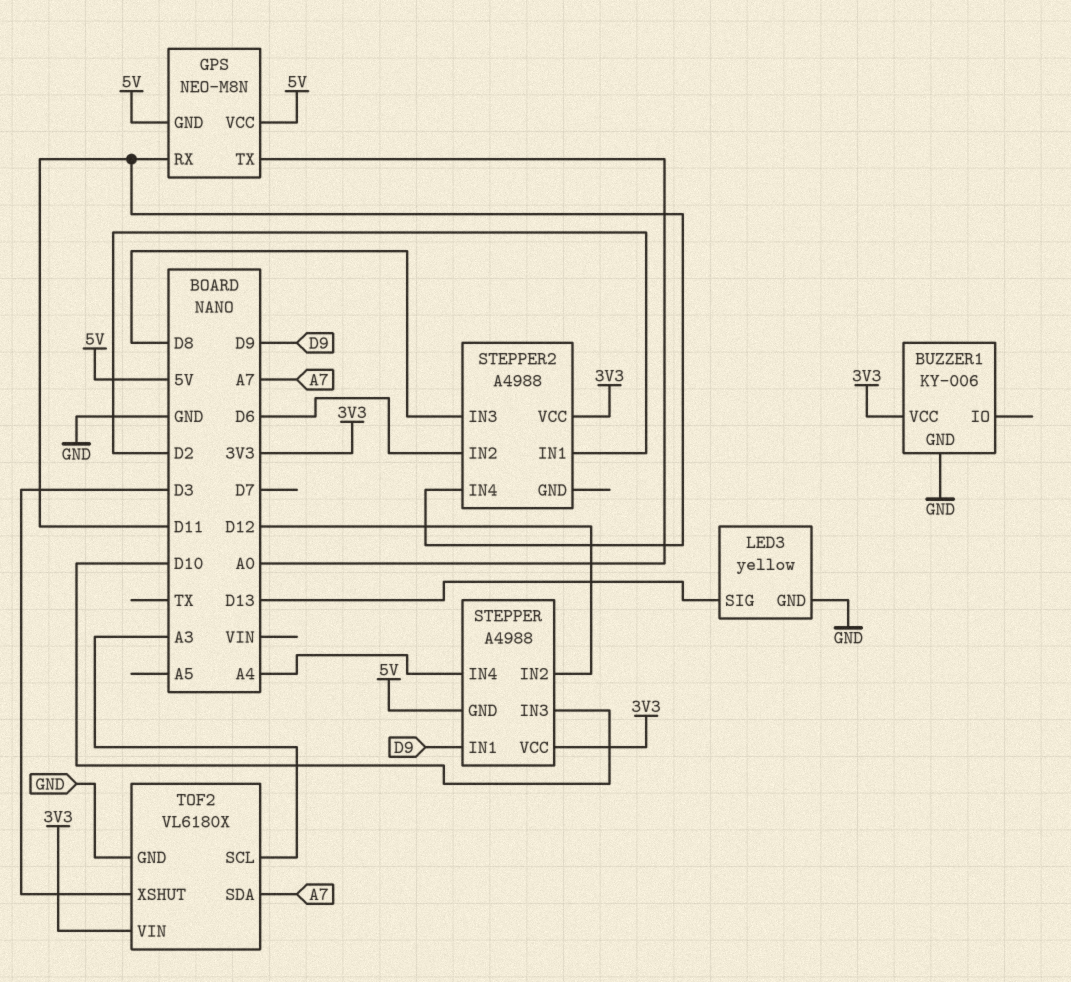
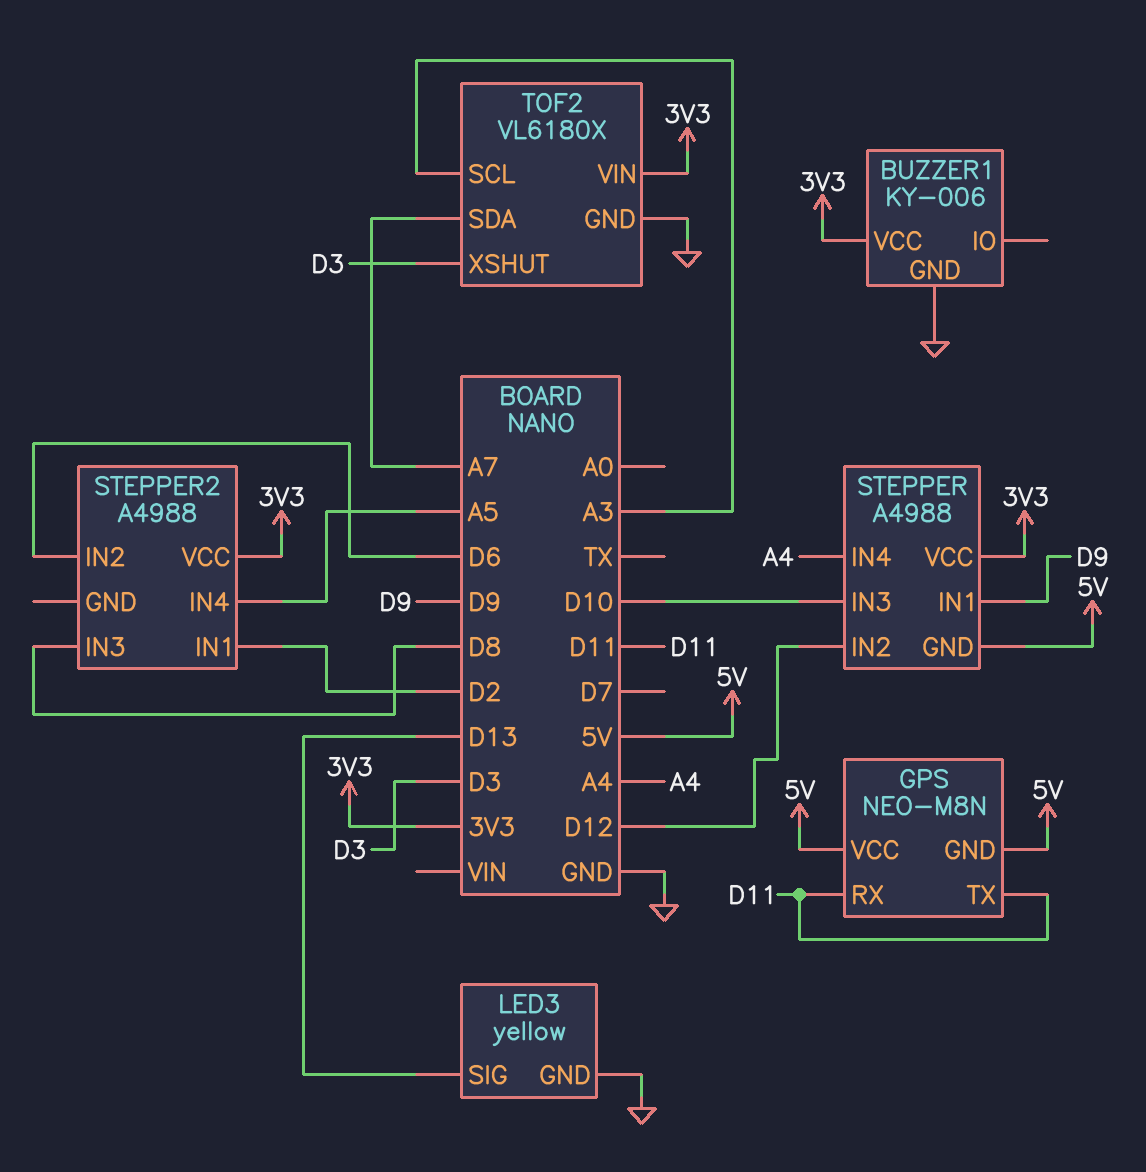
GPS pin TX: A0 -> D11
STEPPER2 pin IN4: D11 -> A5

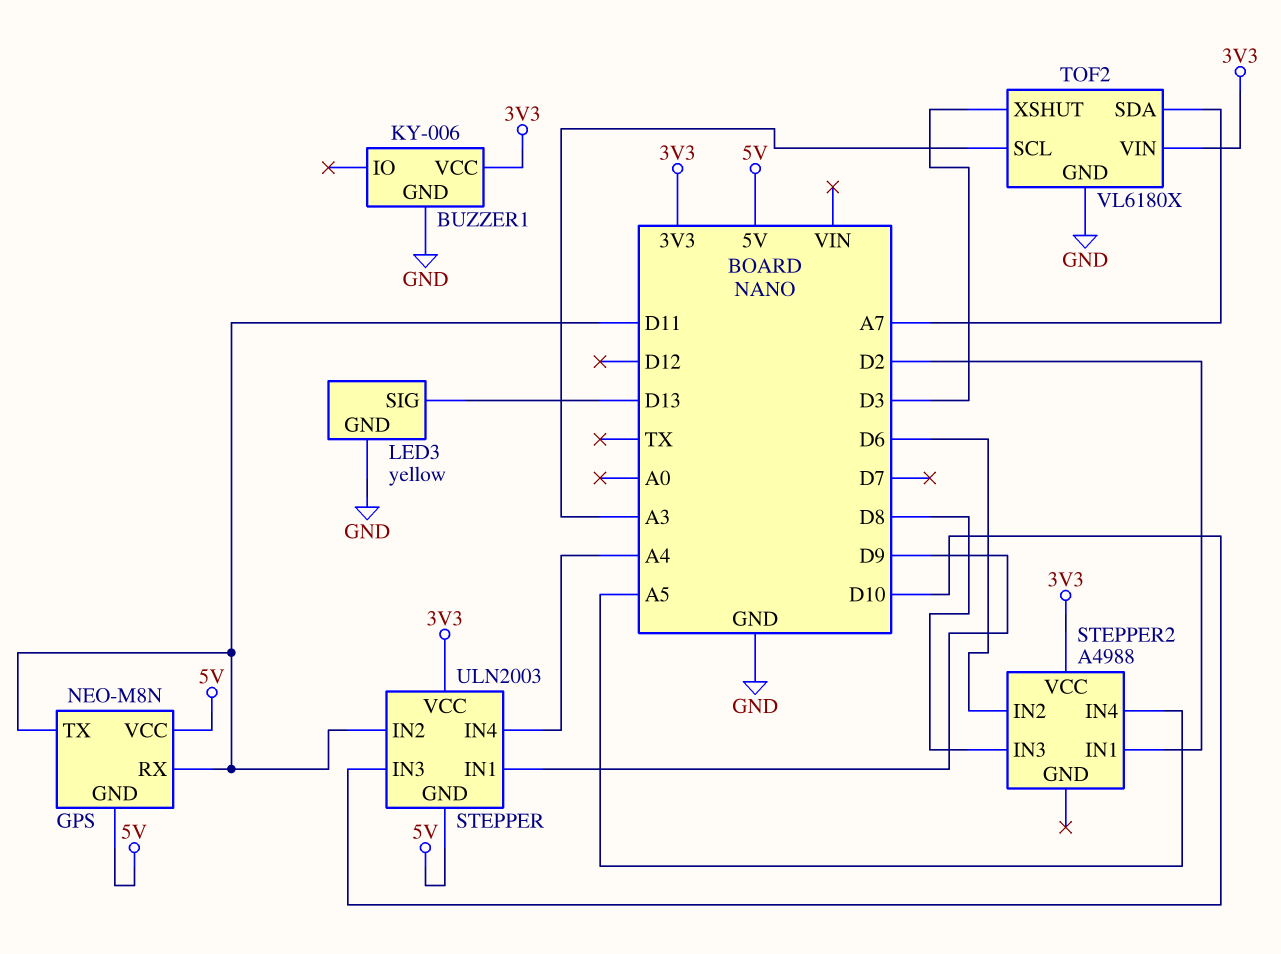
STEPPER: A4988 -> ULN2003
STEPPER pin IN2: D12 -> D11

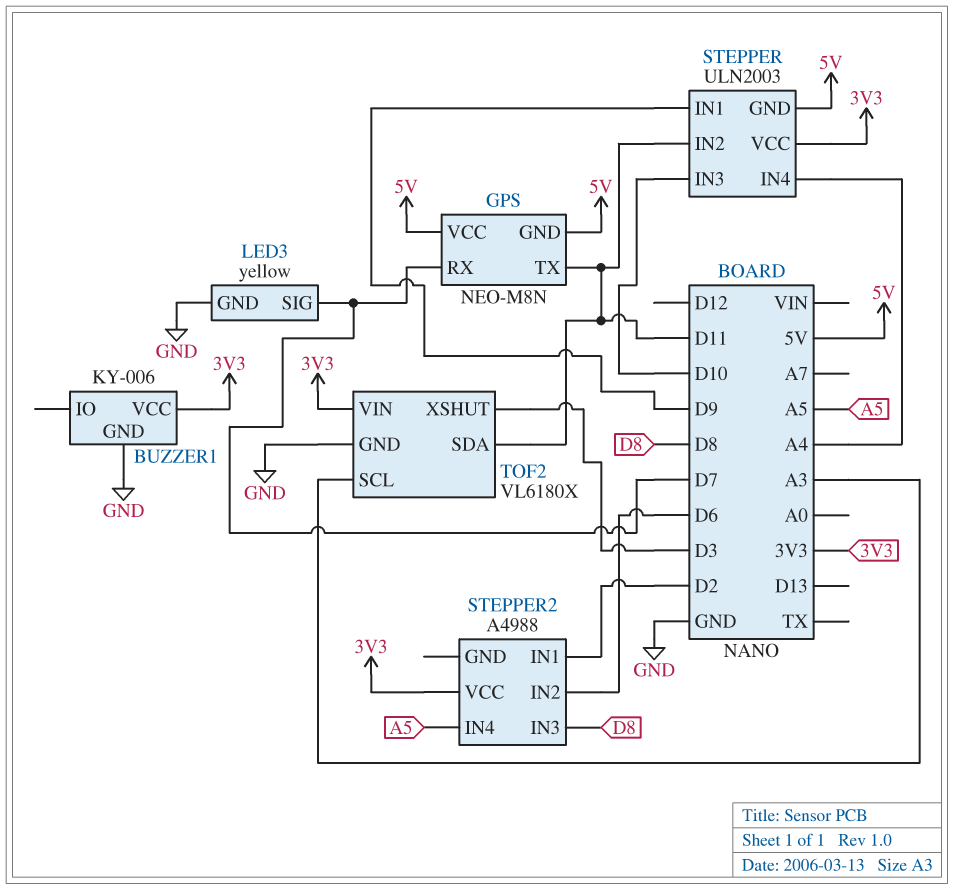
GPS pin RX: D11 -> D7
LED3 pin SIG: D13 -> D7
TOF2 pin SDA: A7 -> D11

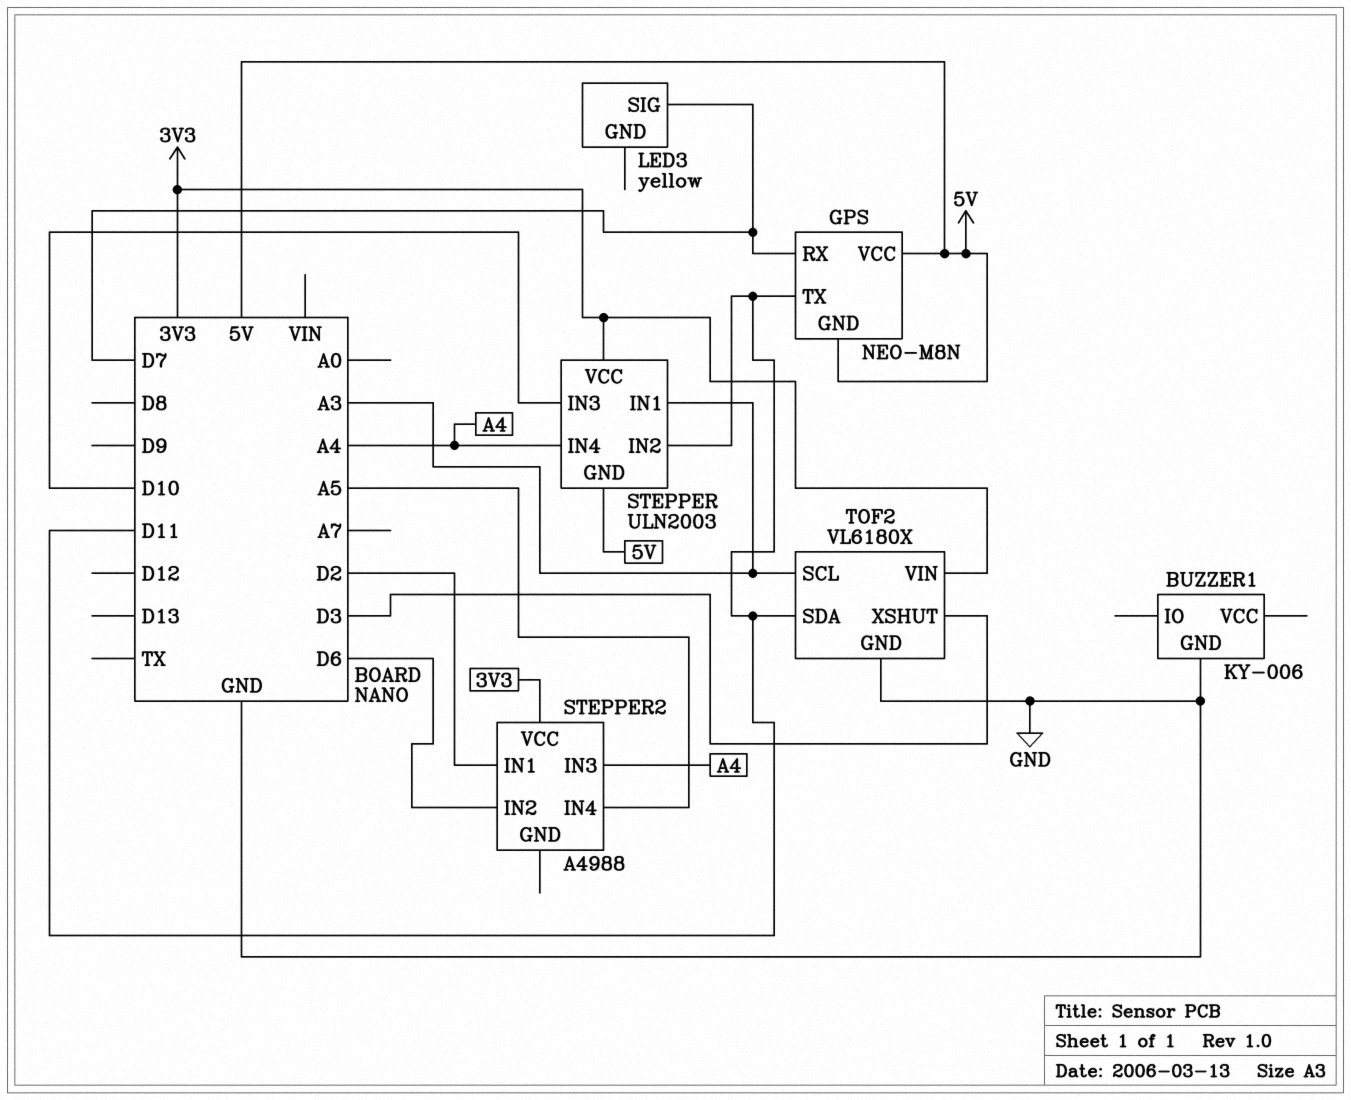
BUZZER1 pin VCC: 3V3 -> none
LED3 pin GND: GND -> none
STEPPER pin IN1: D9 -> A3
STEPPER2 pin IN3: D8 -> A4

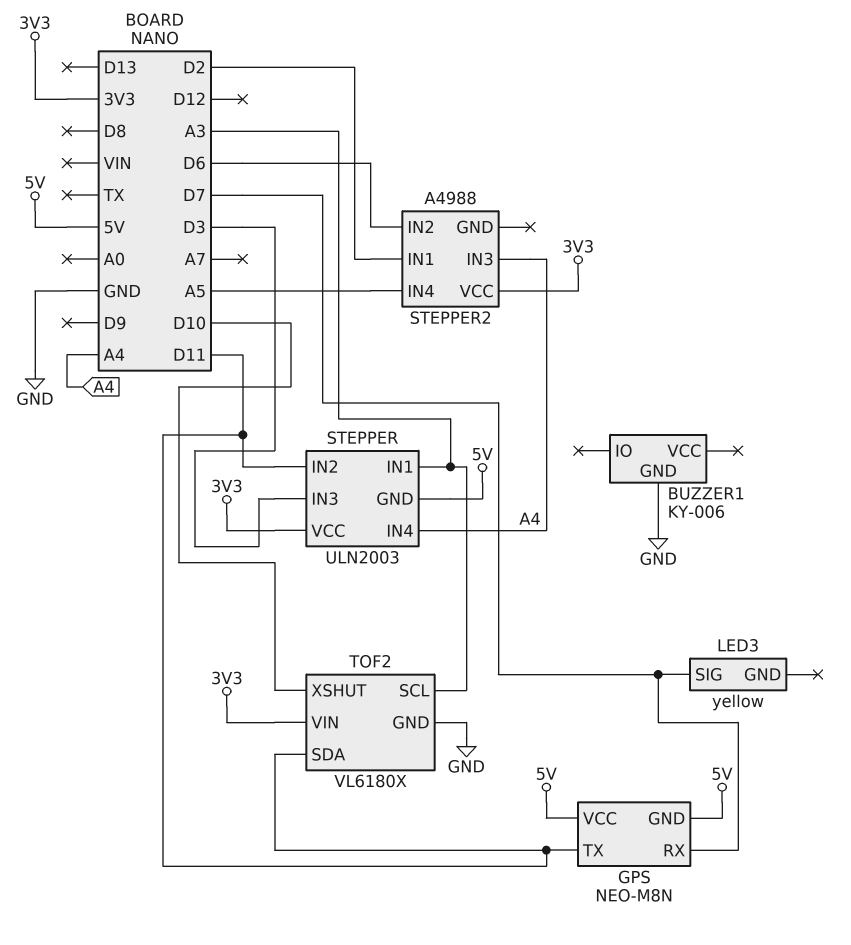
STEPPER pin IN3: D10 -> D3
TOF2 pin XSHUT: D3 -> D10

